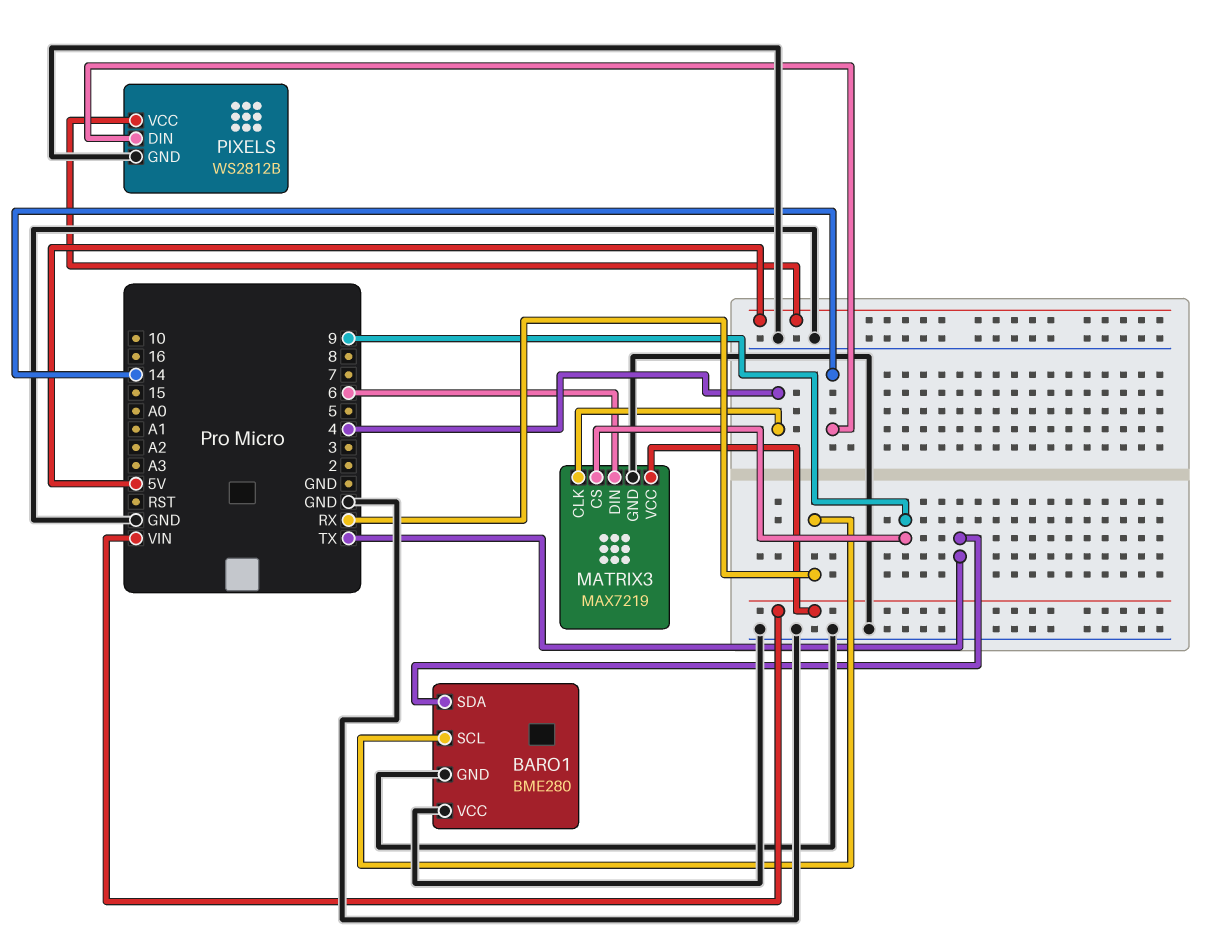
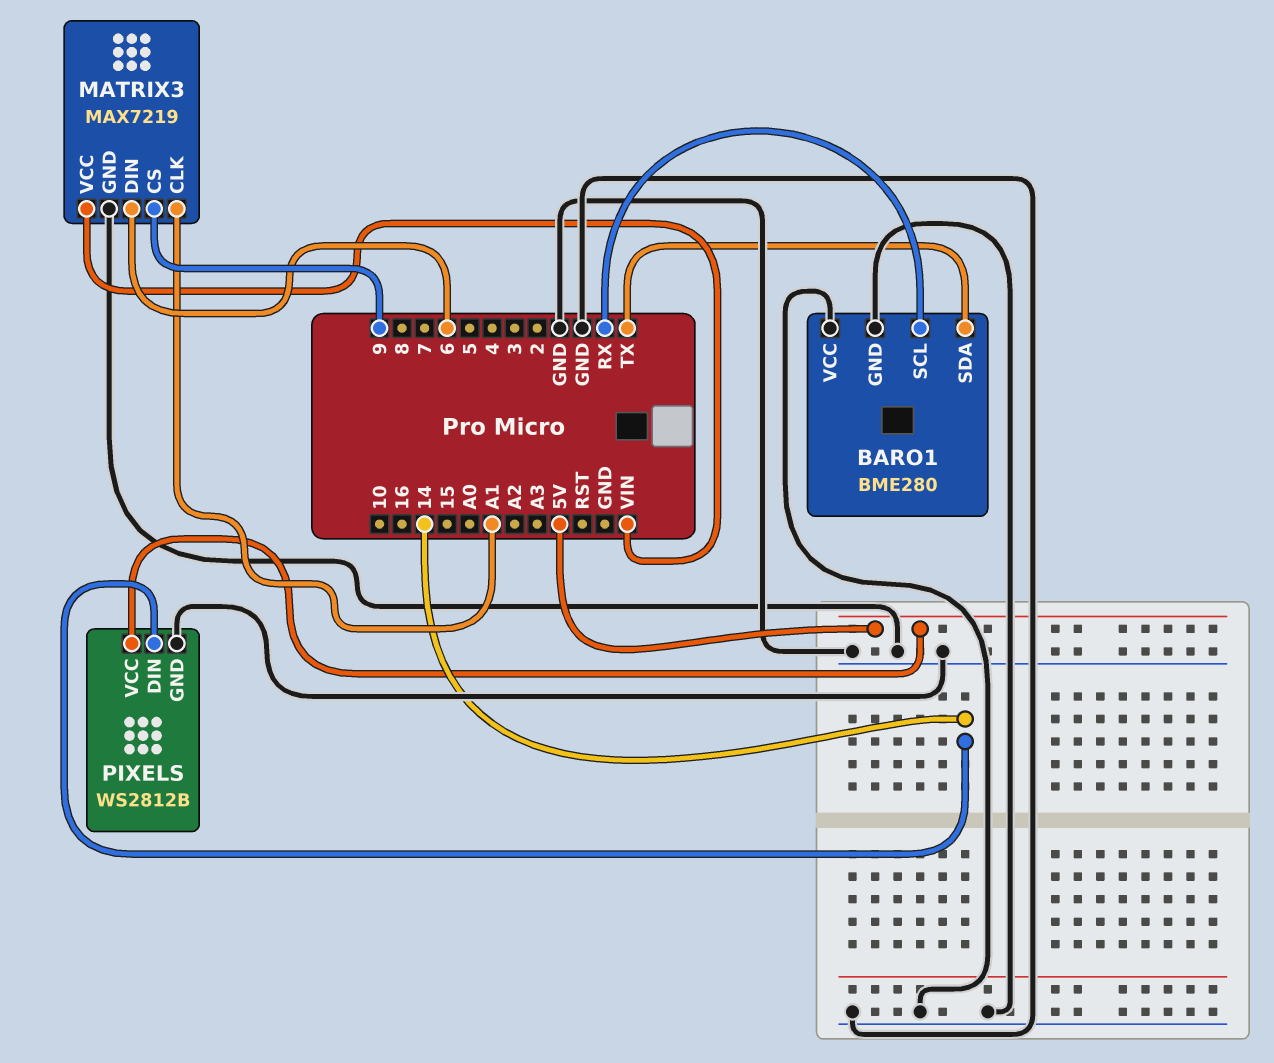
MATRIX3 pin CLK: 4 -> A1

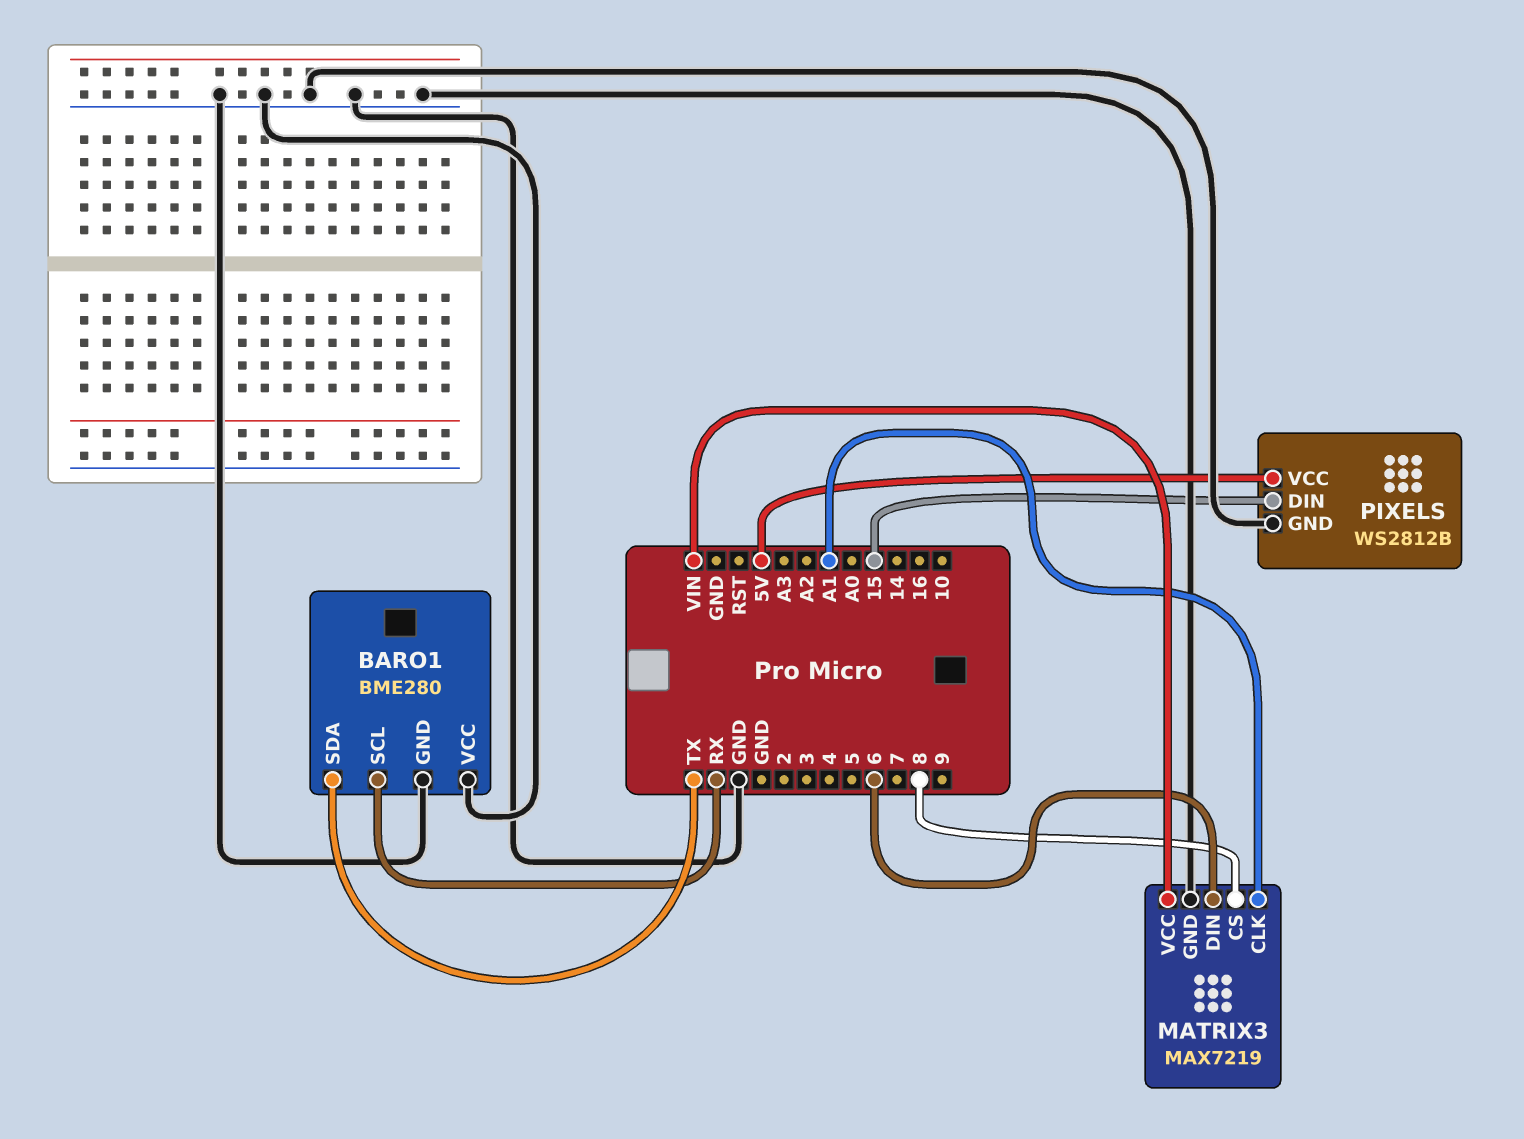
MATRIX3 pin CS: 9 -> 8
PIXELS pin DIN: 14 -> 15

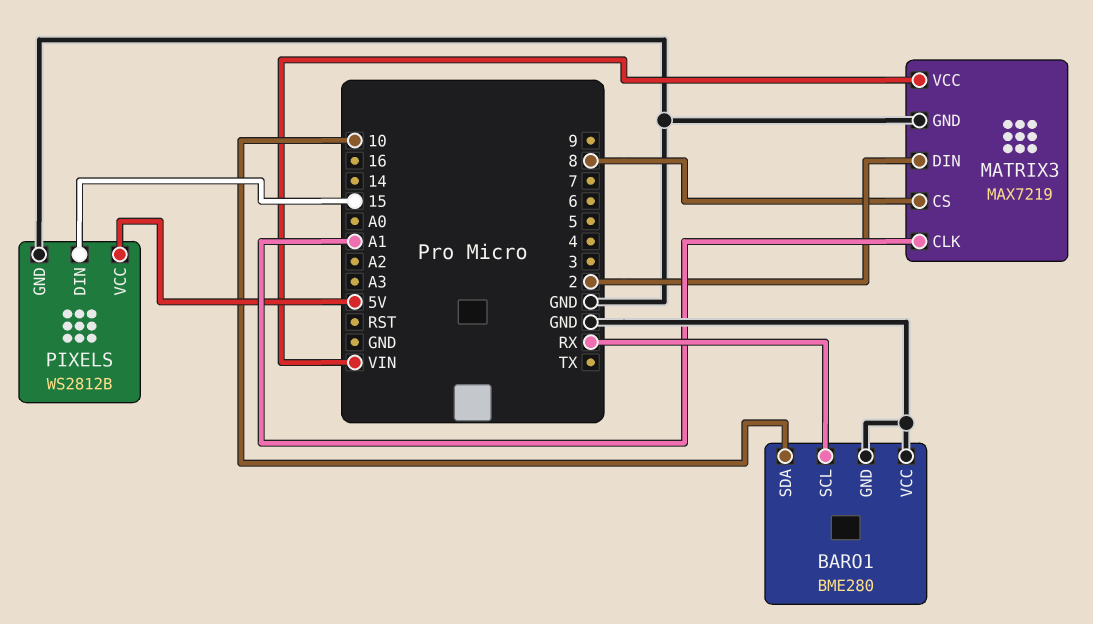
BARO1 pin SDA: TX -> 10
MATRIX3 pin DIN: 6 -> 2

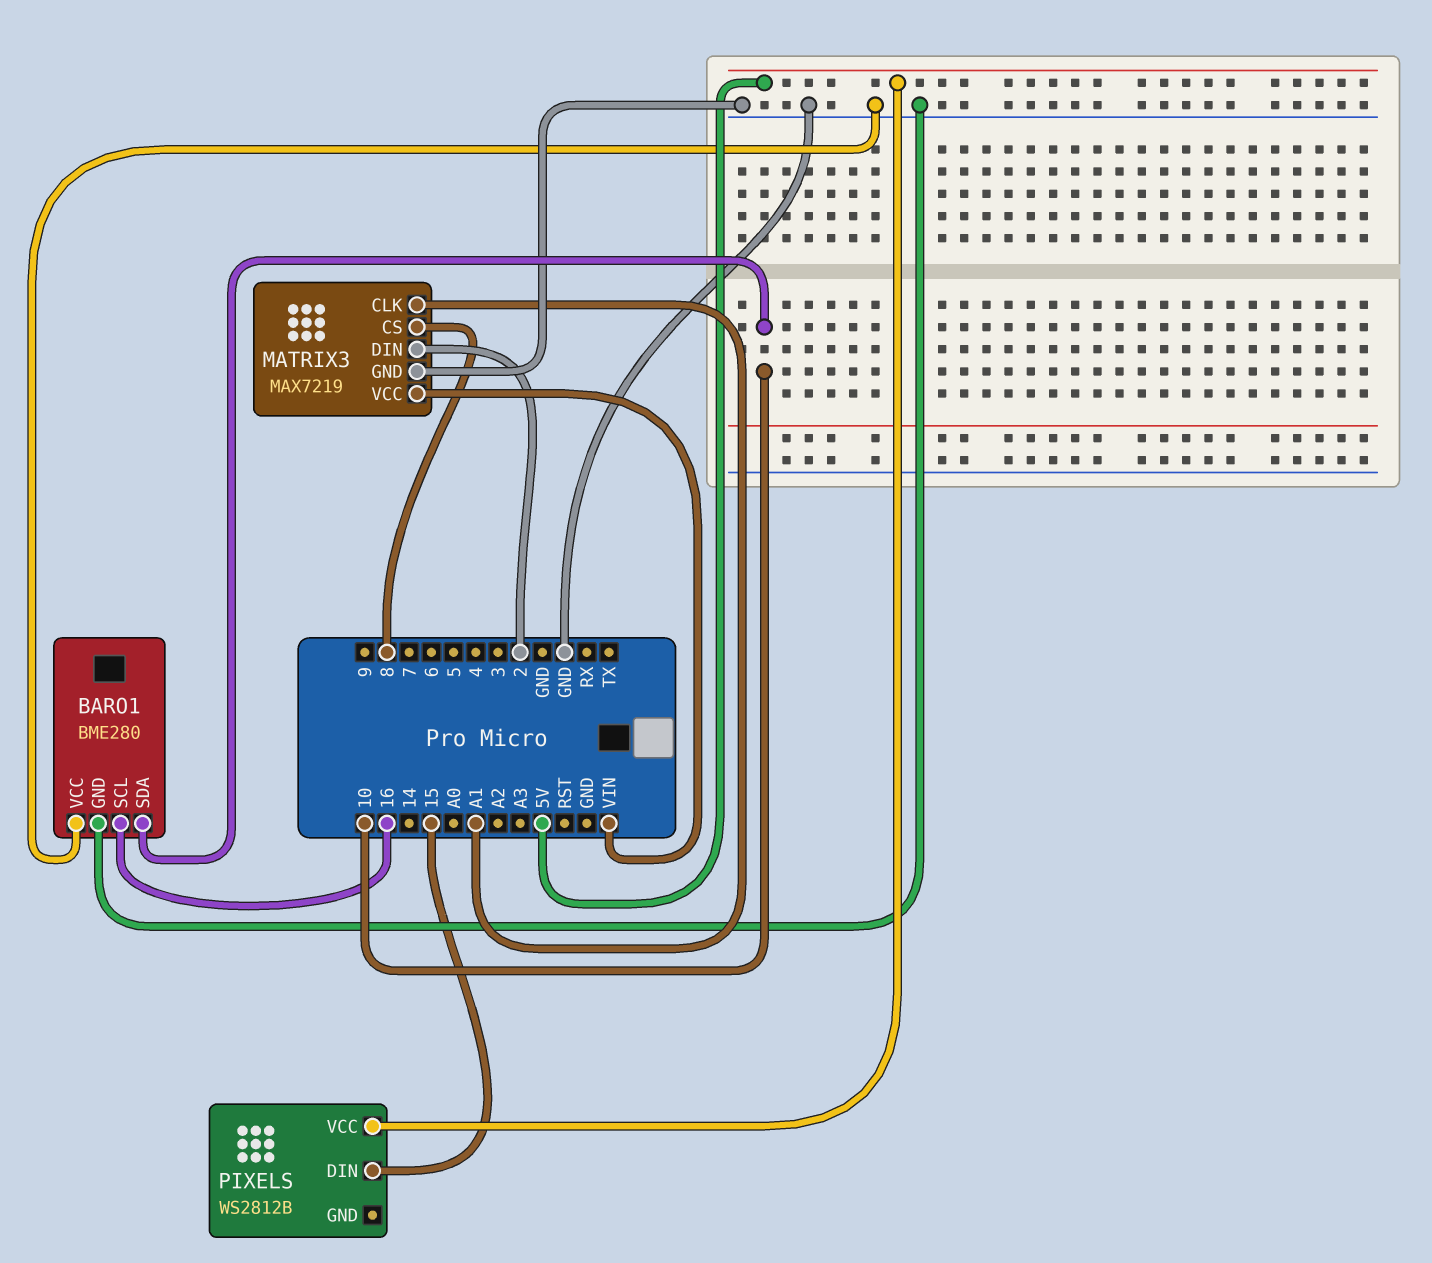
BARO1 pin SCL: RX -> 16
PIXELS pin GND: GND -> none

